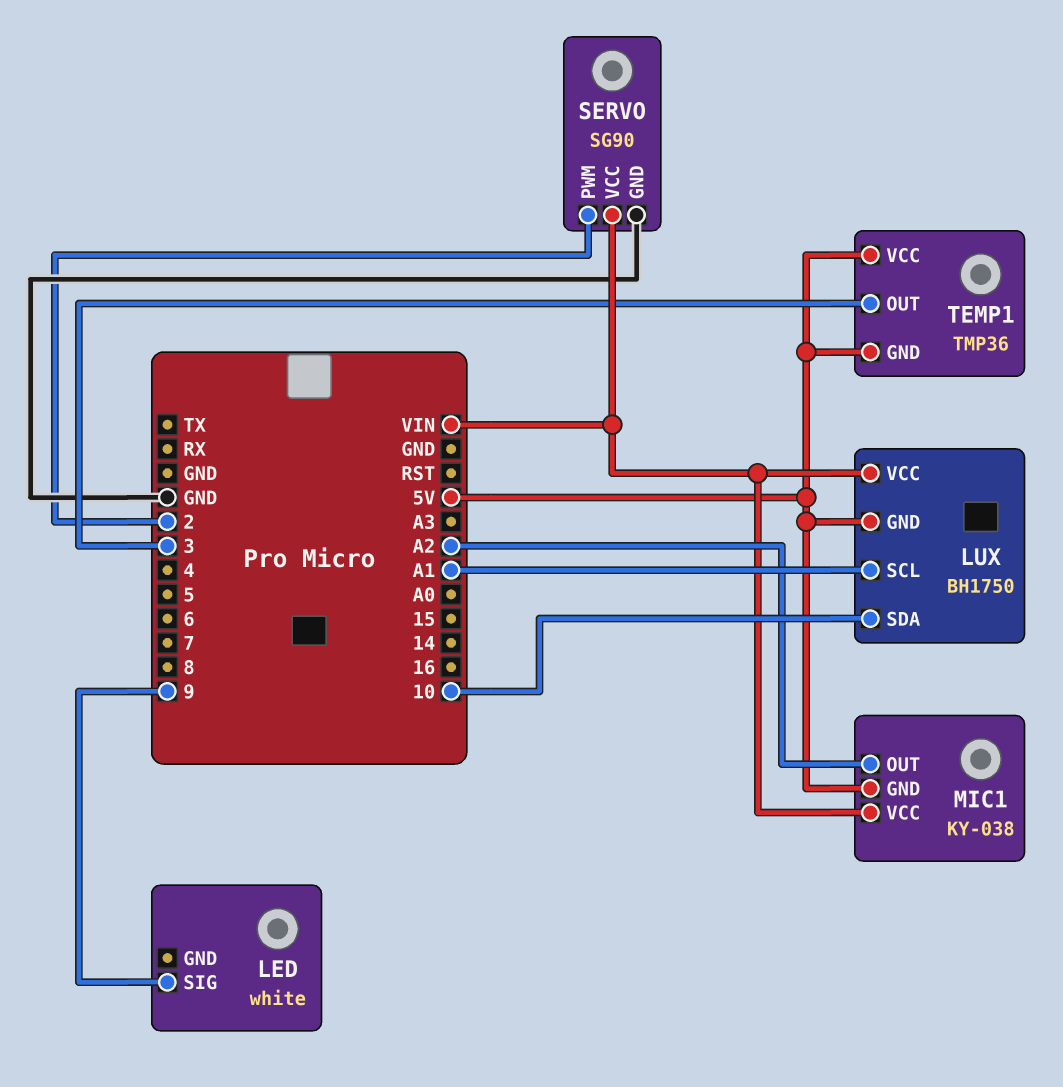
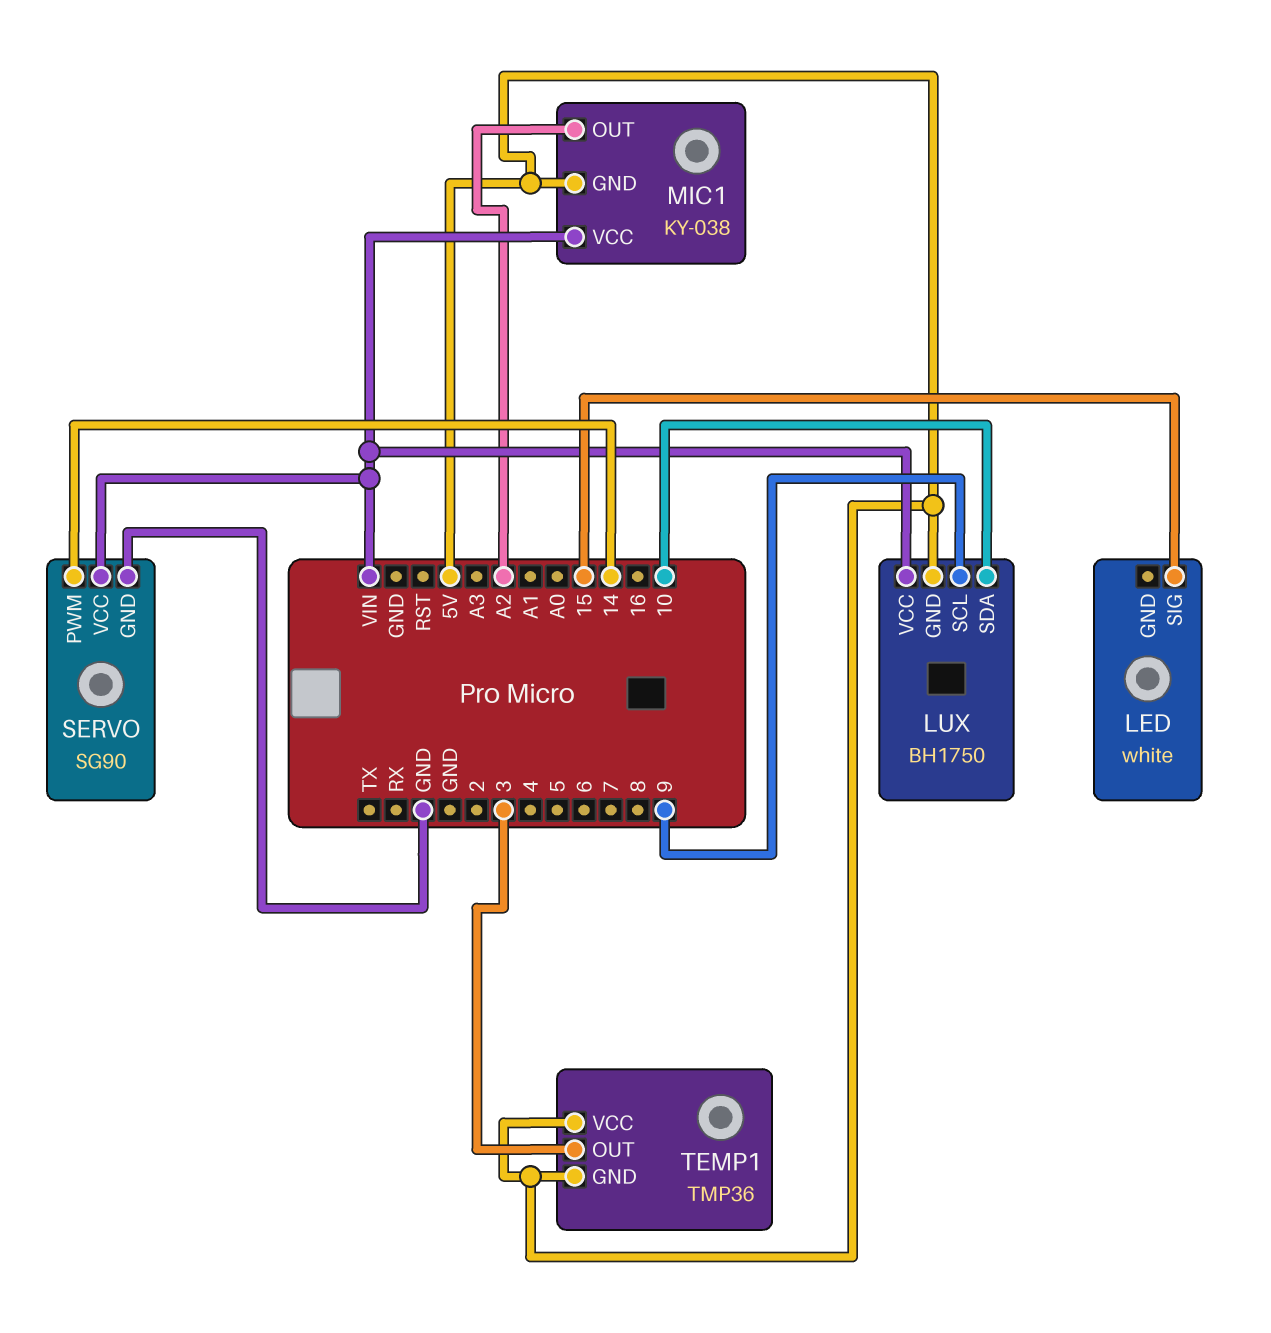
LED pin SIG: 9 -> 15
LUX pin SCL: A1 -> 9
SERVO pin PWM: 2 -> 14

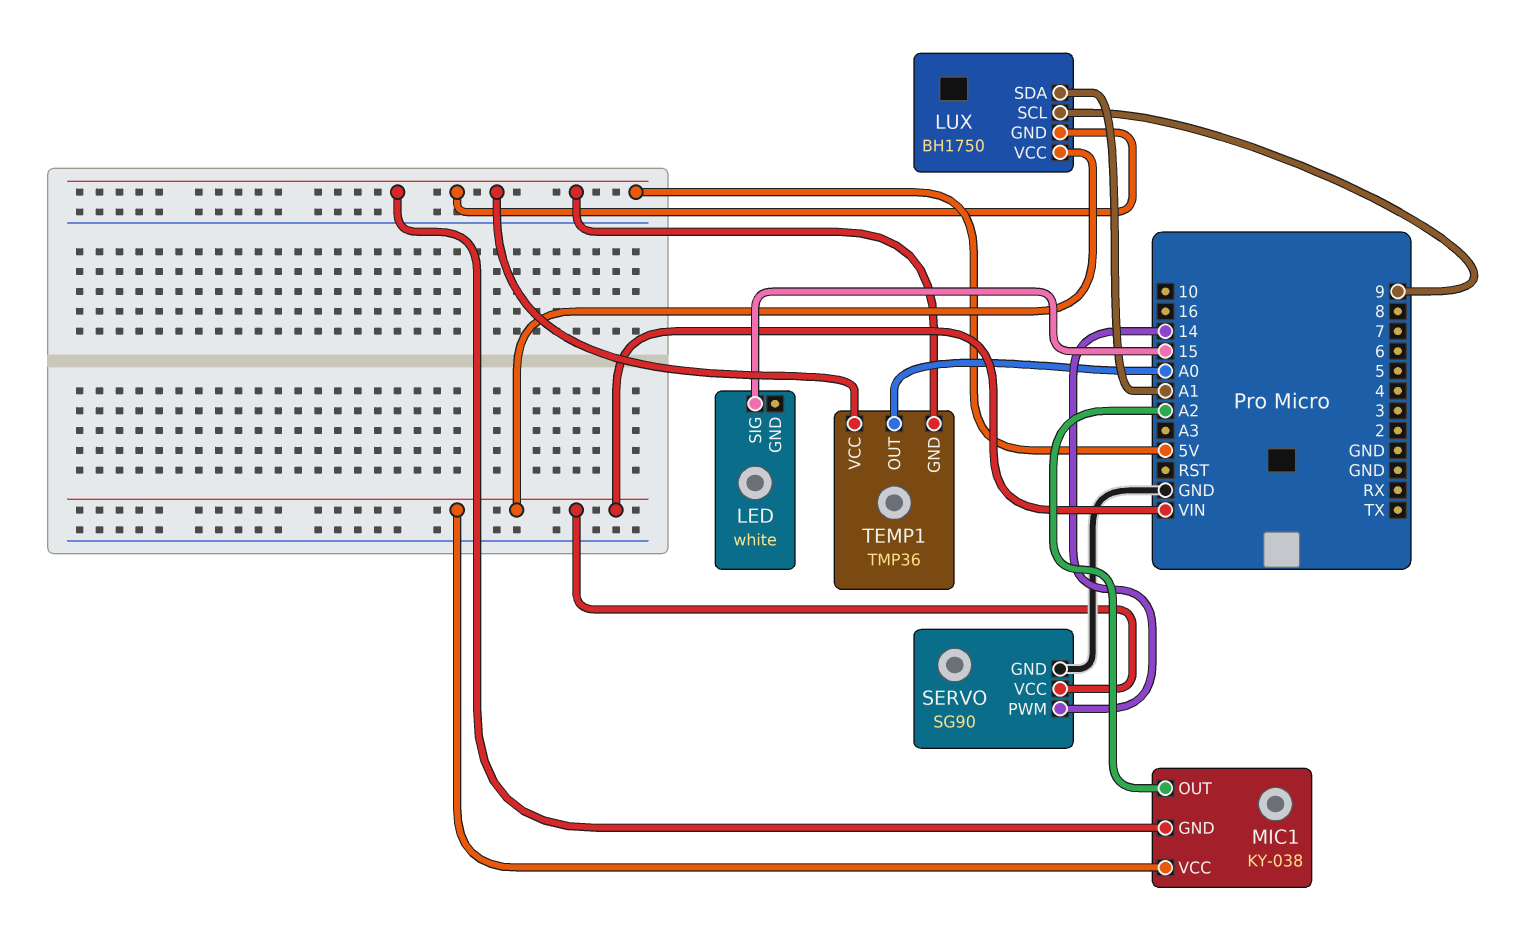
LUX pin SDA: 10 -> A1
TEMP1 pin OUT: 3 -> A0

